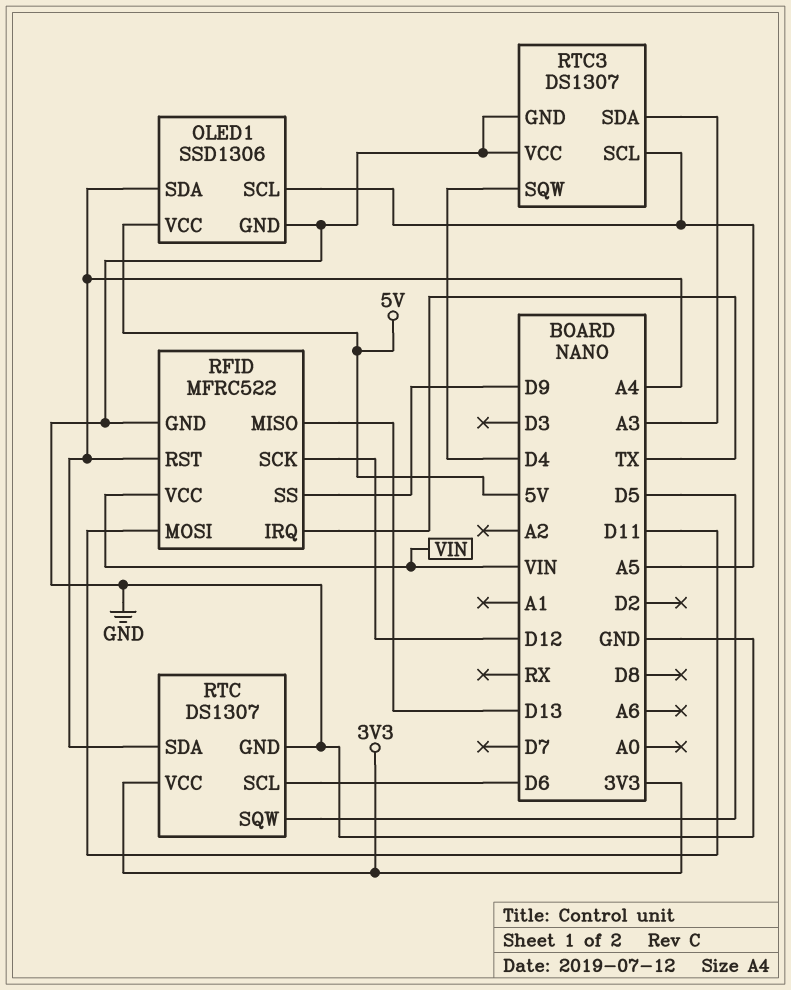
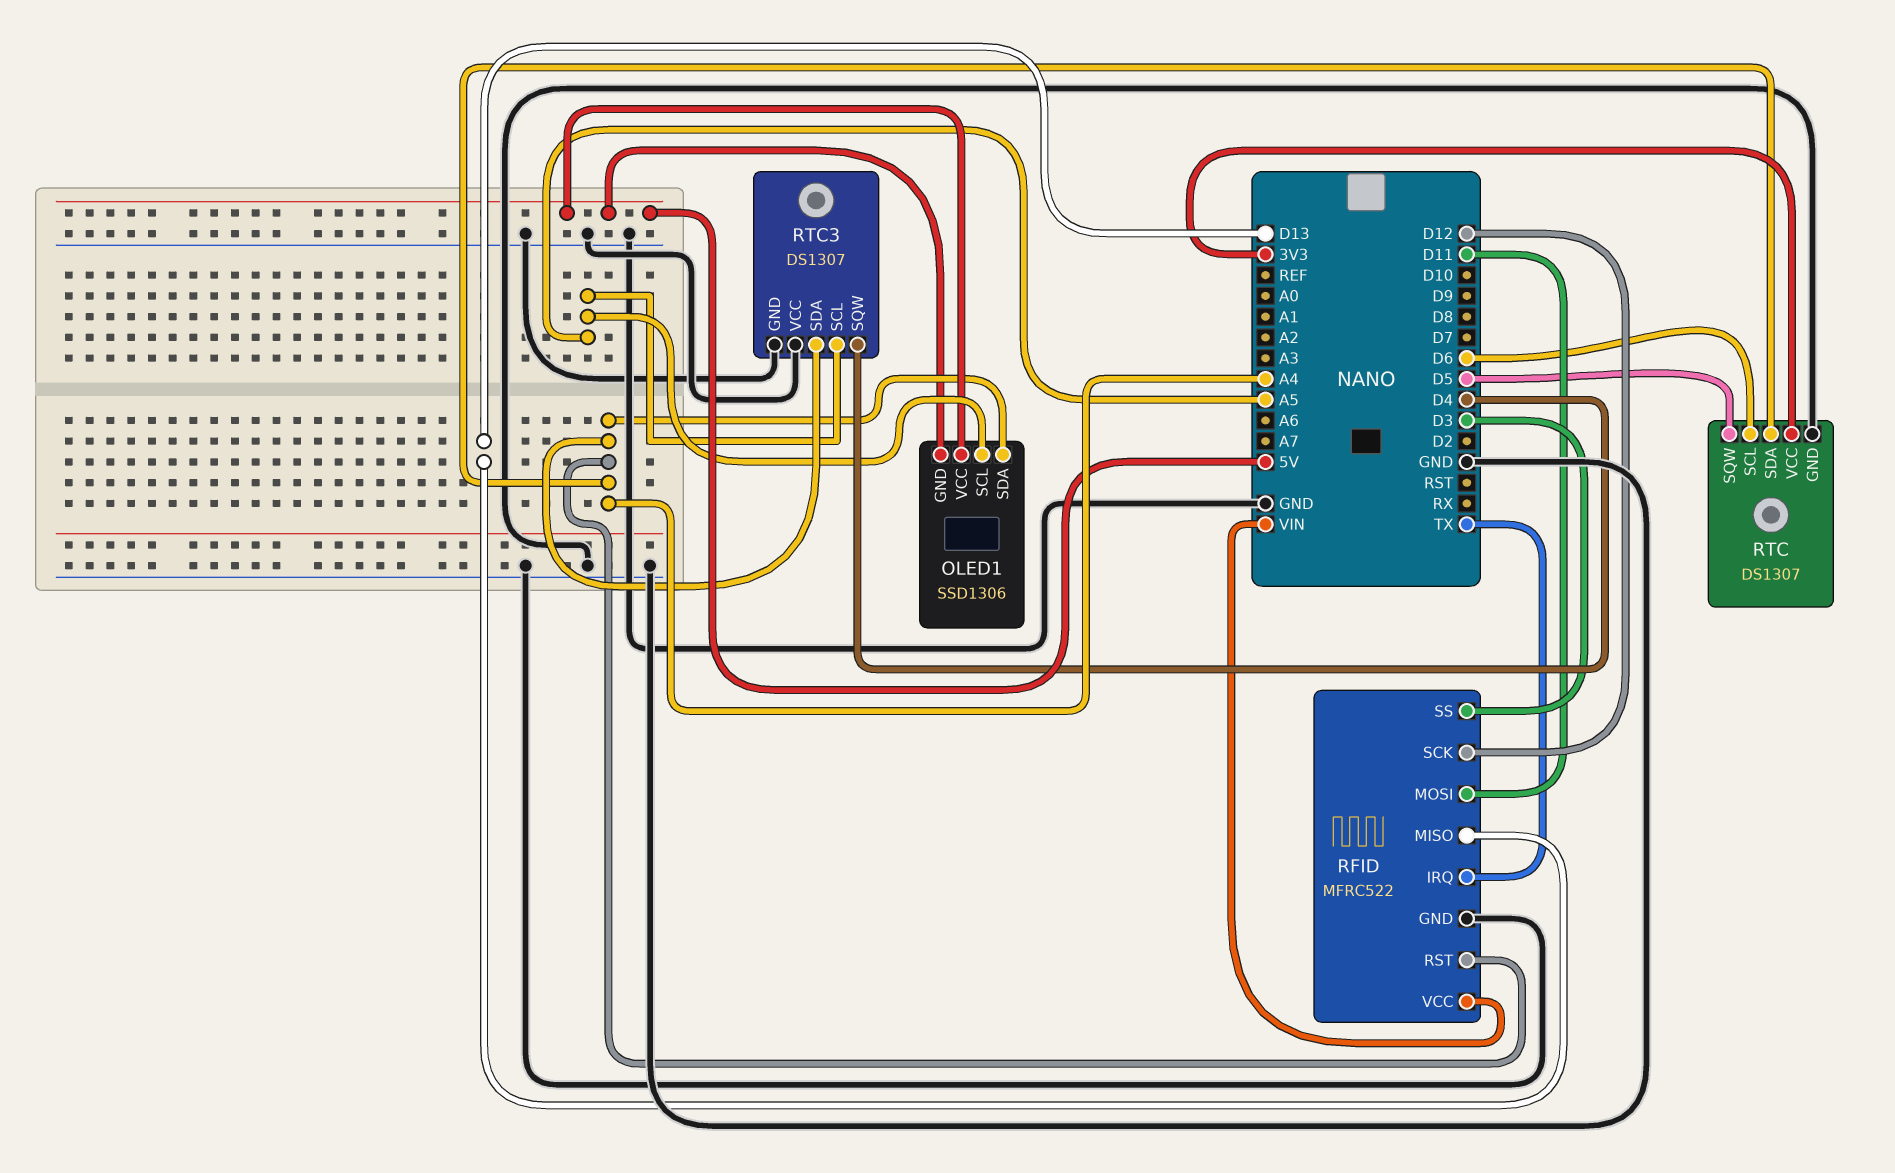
OLED1 pin GND: GND -> 5V
RFID pin SS: D9 -> D3
RTC3 pin SDA: A3 -> A4

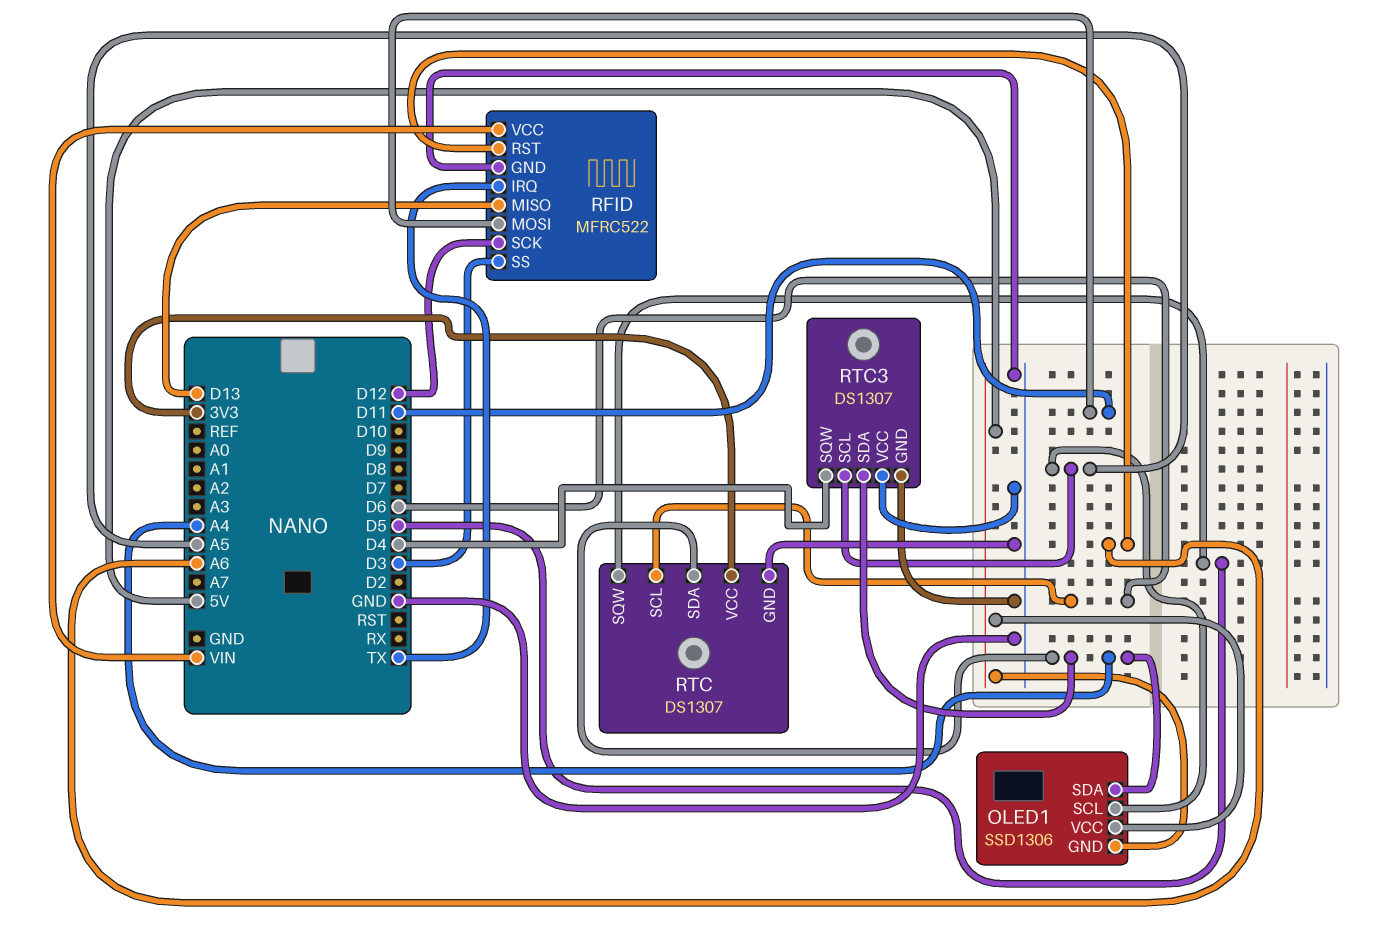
RFID pin RST: A4 -> A6

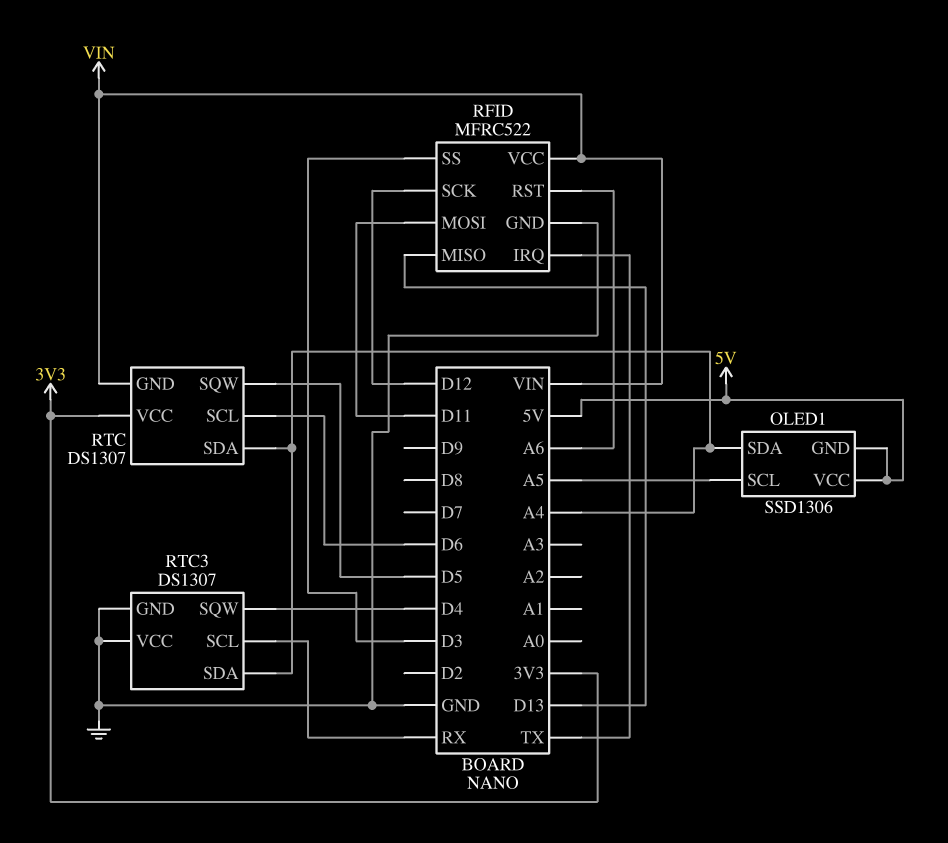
RTC pin GND: GND -> VIN
RTC3 pin SCL: A5 -> RX

